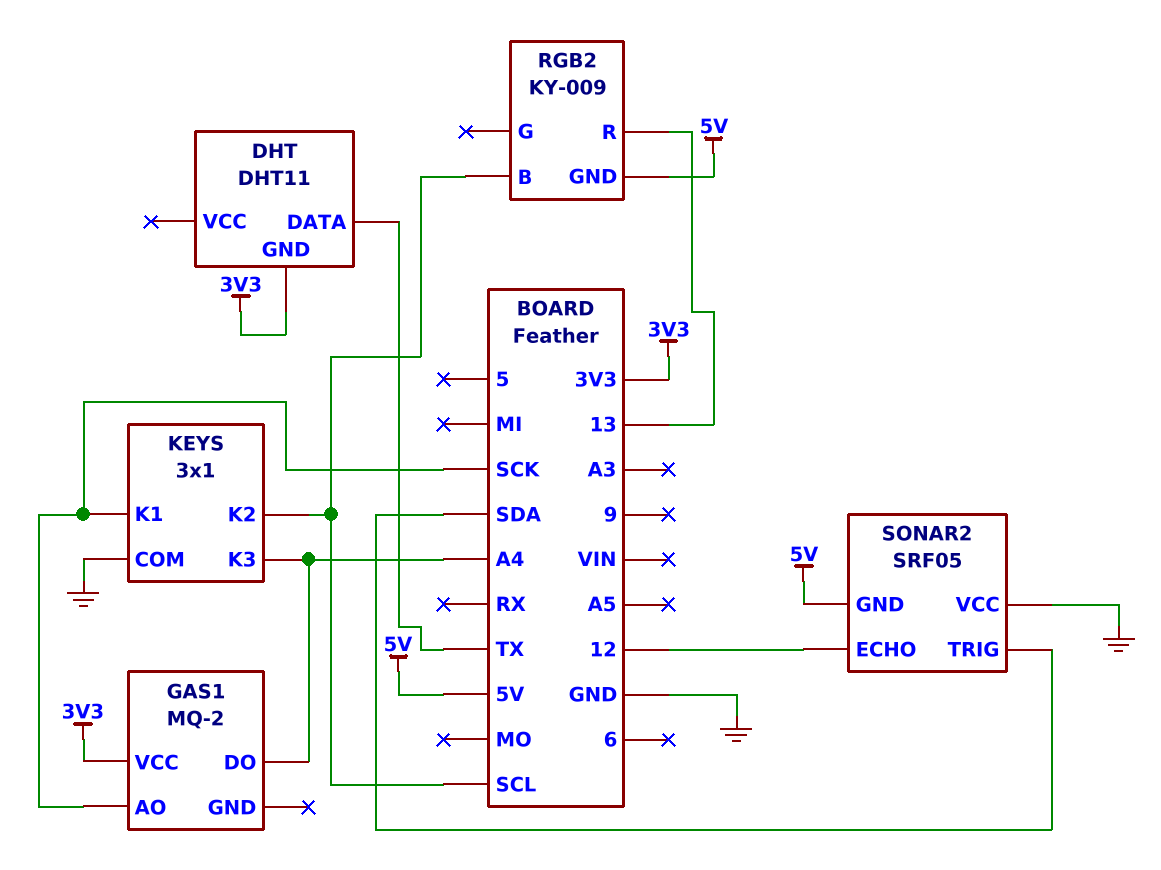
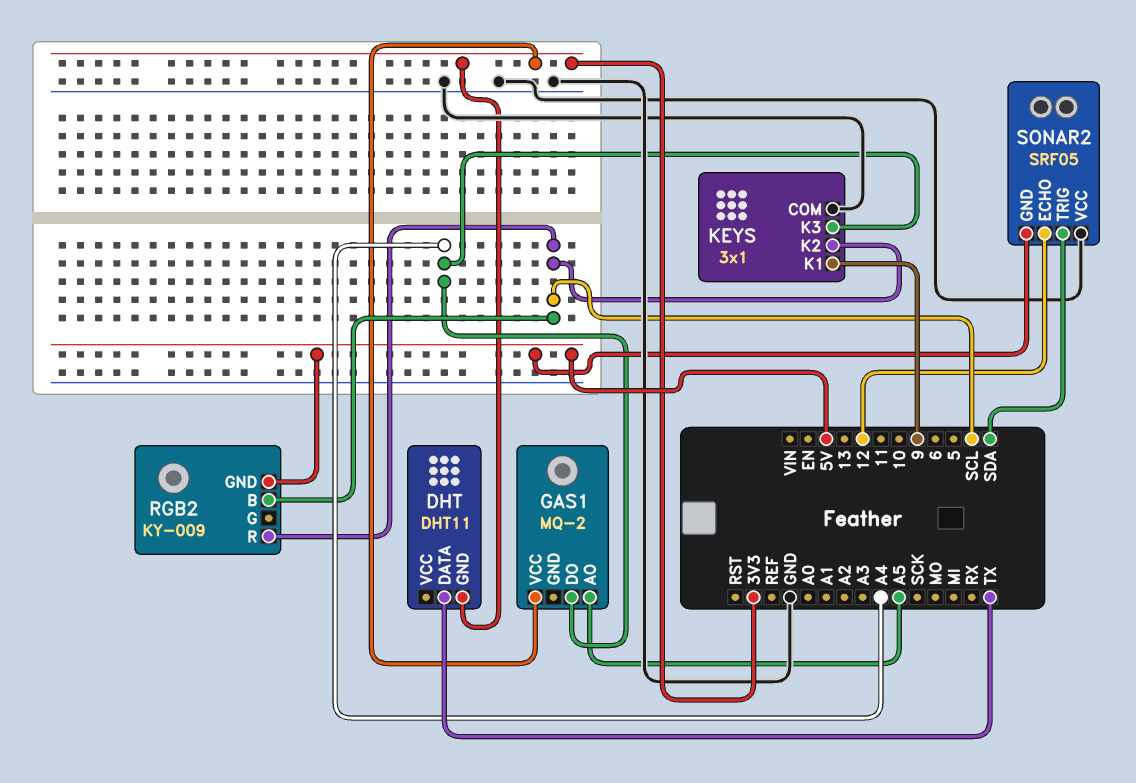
GAS1 pin AO: SCK -> A5
KEYS pin K1: SCK -> 9
RGB2 pin R: 13 -> SCL

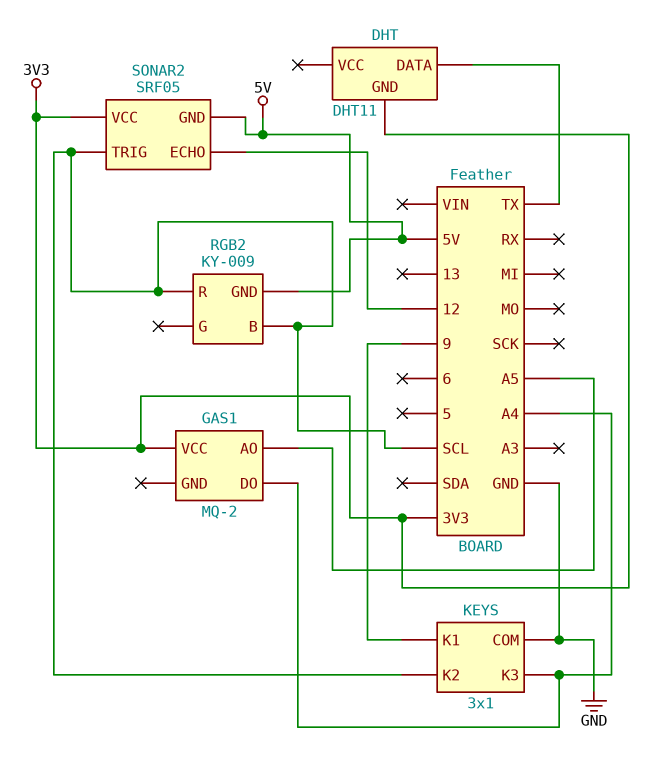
SONAR2 pin TRIG: SDA -> SCL
SONAR2 pin VCC: GND -> 3V3

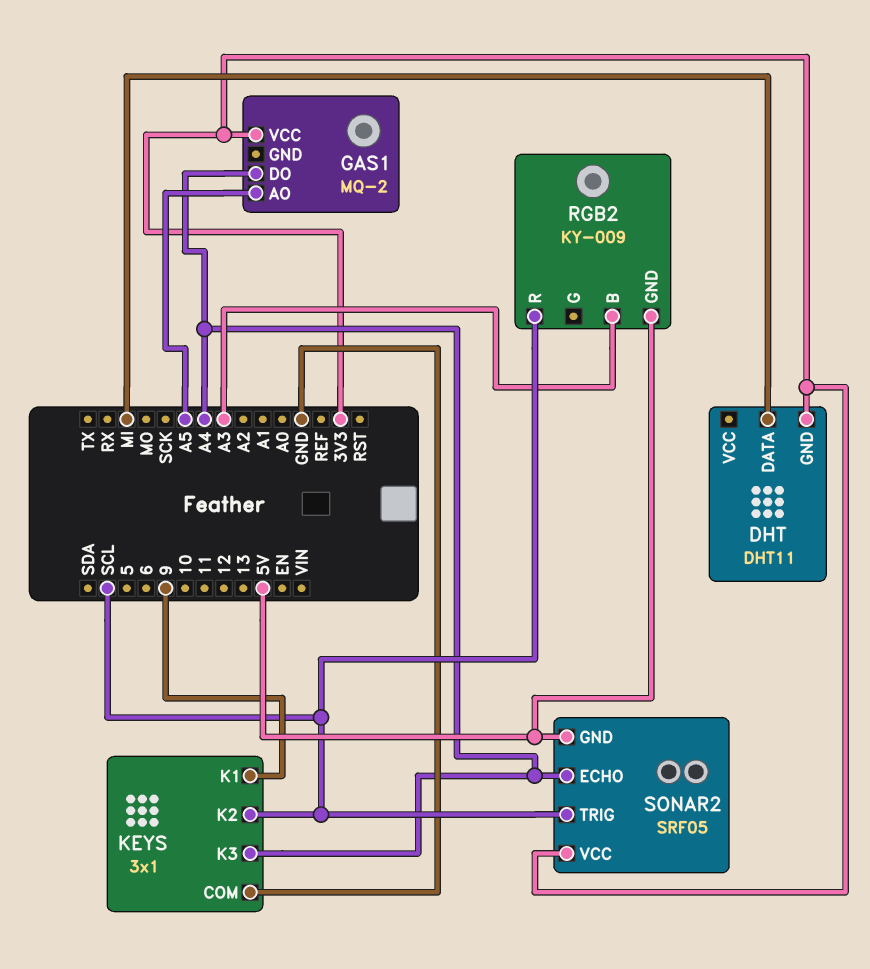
DHT pin DATA: TX -> MI
RGB2 pin B: SCL -> A3
SONAR2 pin ECHO: 12 -> A4

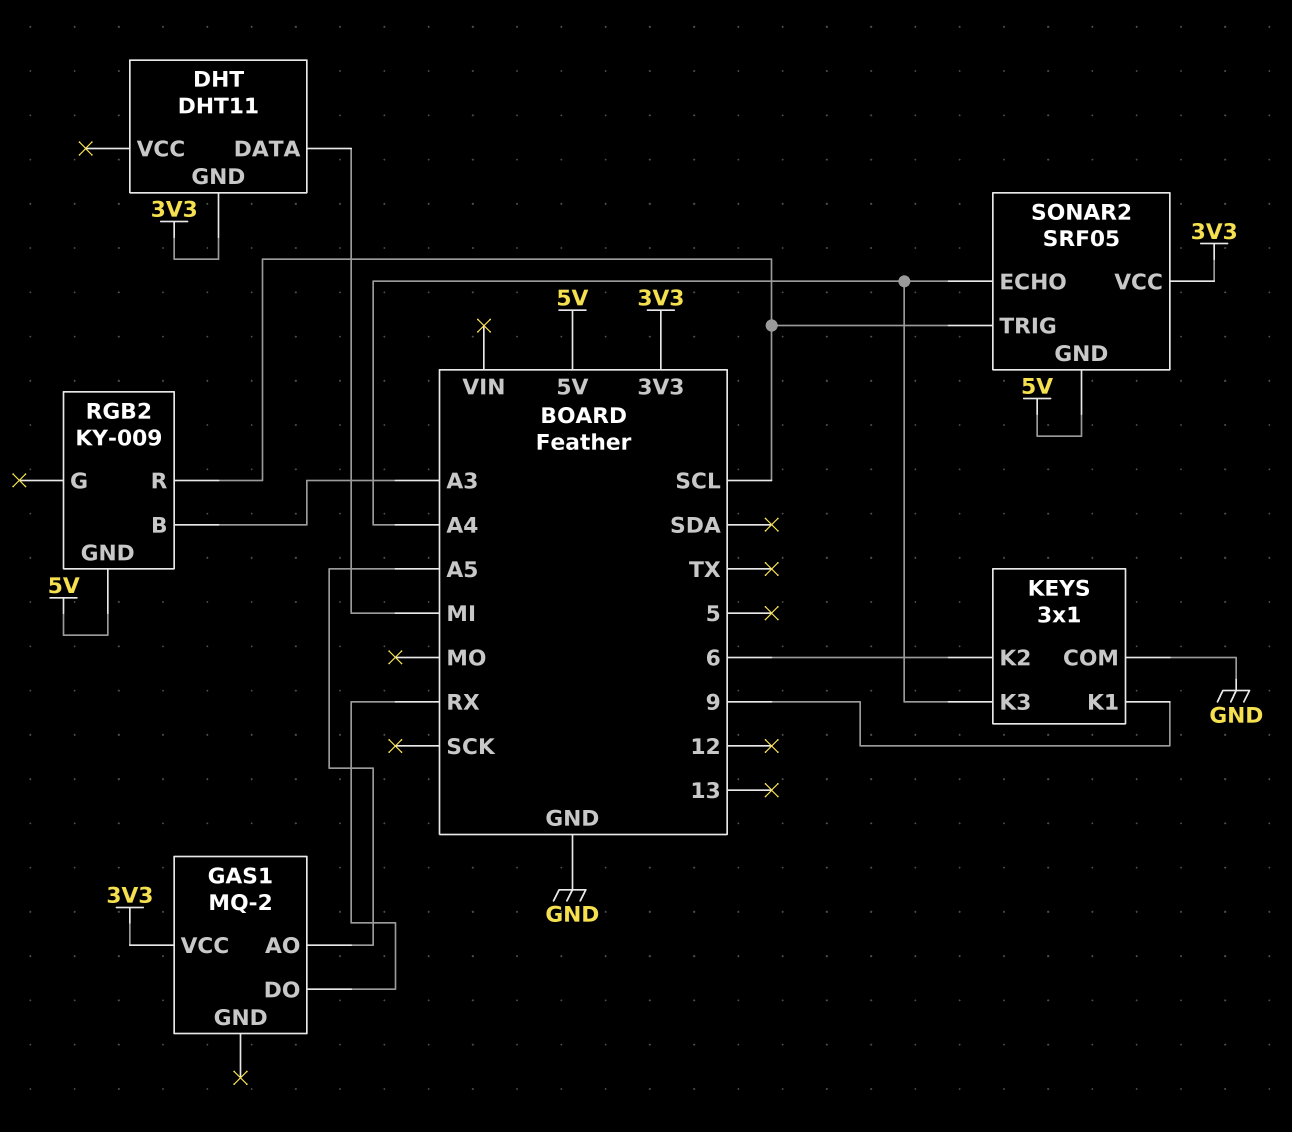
GAS1 pin DO: A4 -> RX
KEYS pin K2: SCL -> 6

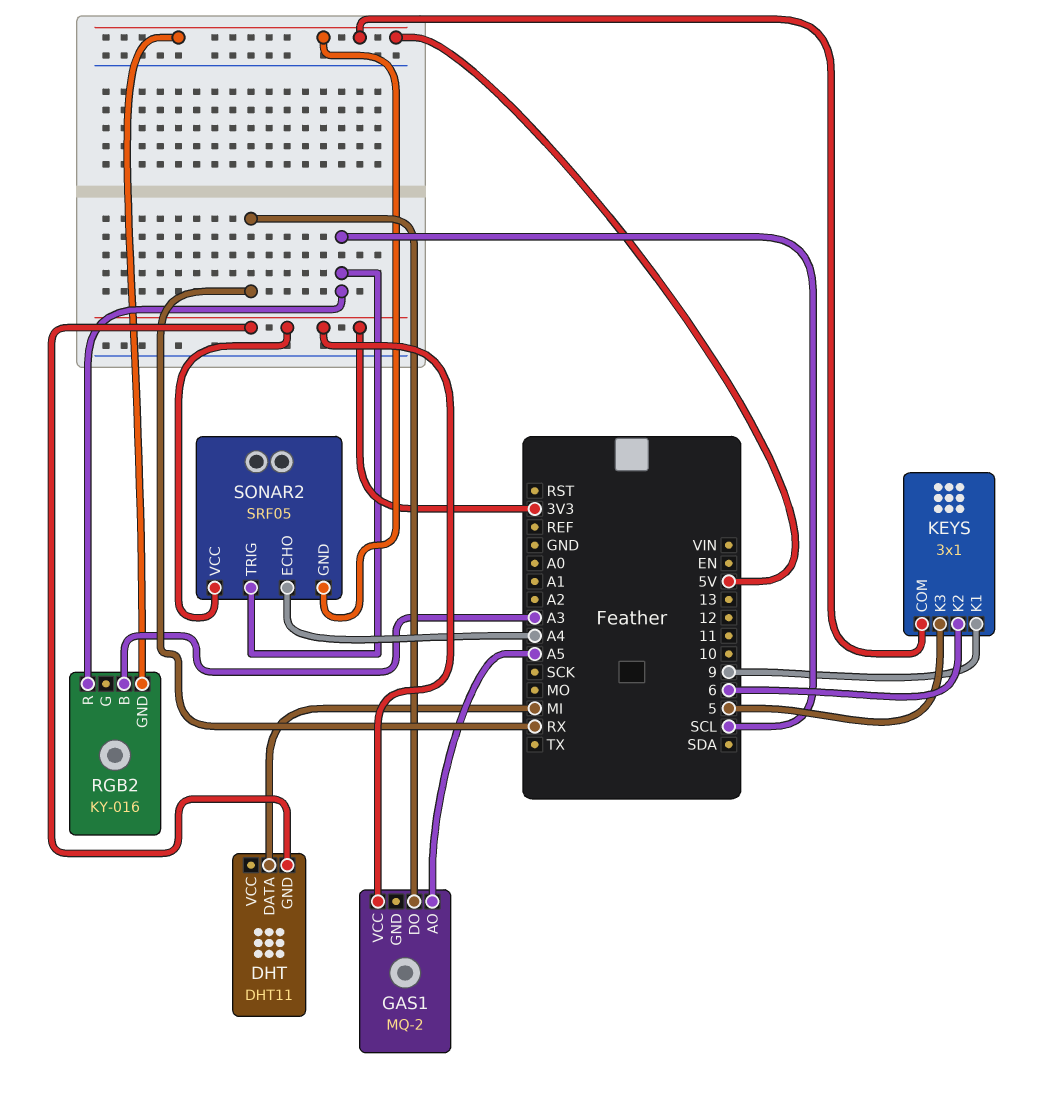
KEYS pin COM: GND -> 5V
KEYS pin K3: A4 -> 5
RGB2: KY-009 -> KY-016

